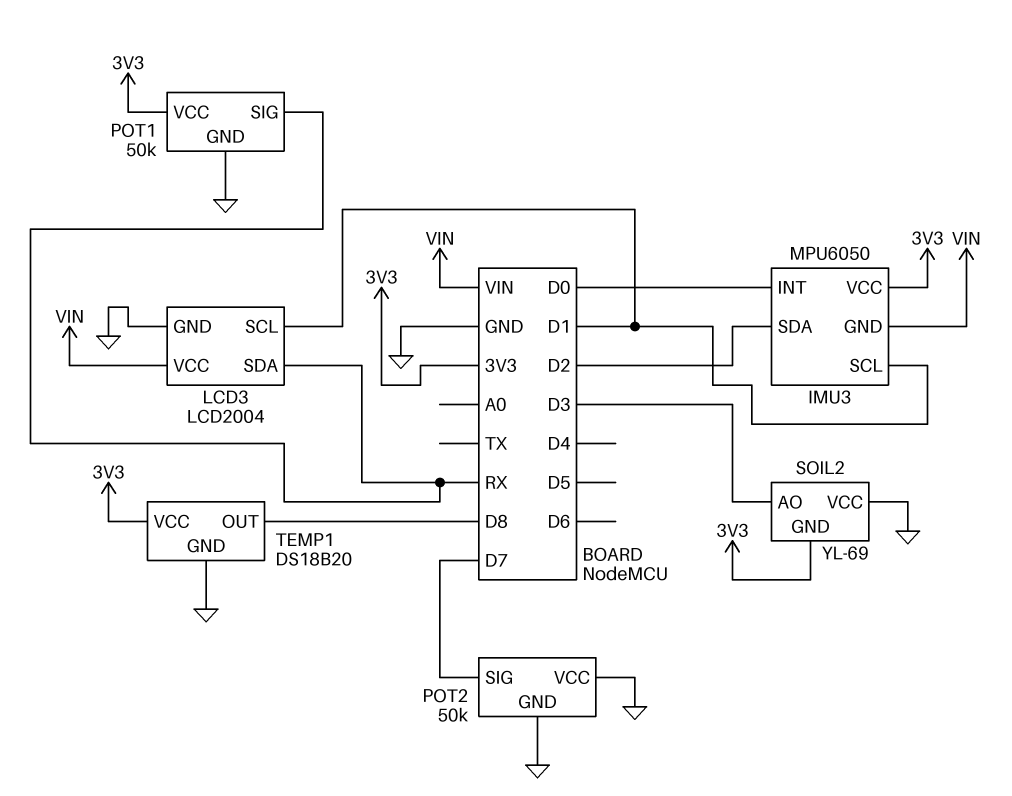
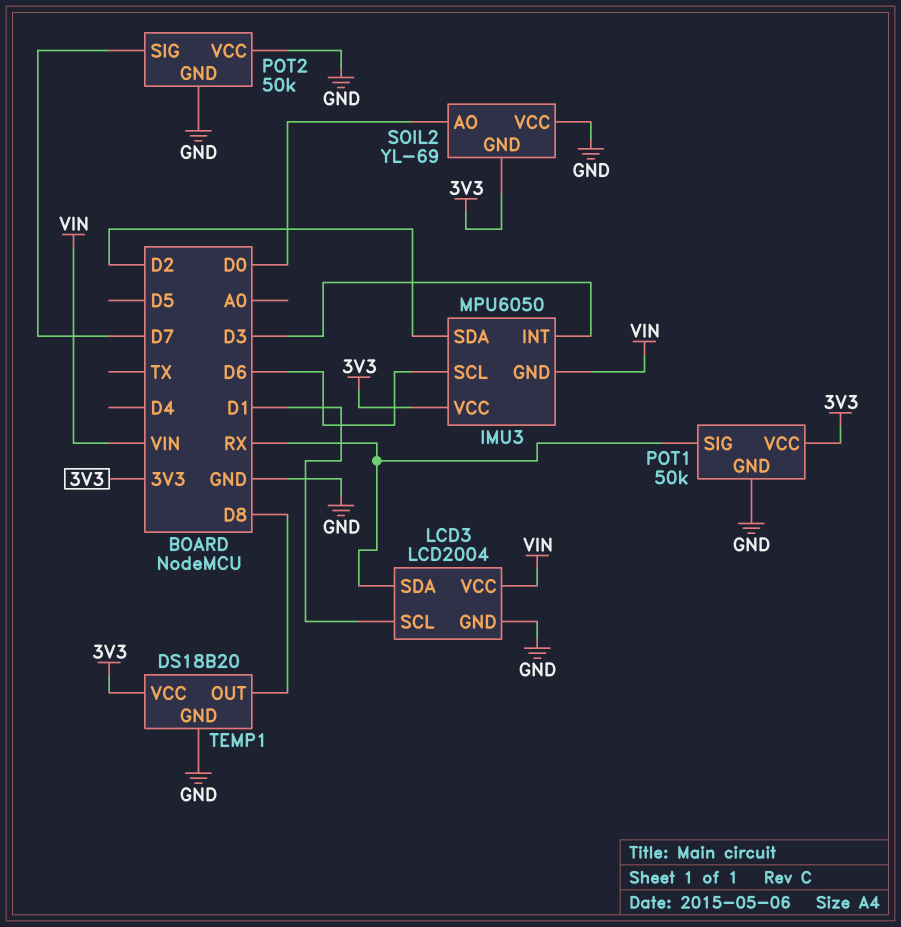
IMU3 pin INT: D0 -> D3
IMU3 pin SCL: D1 -> D6
SOIL2 pin AO: D3 -> D0

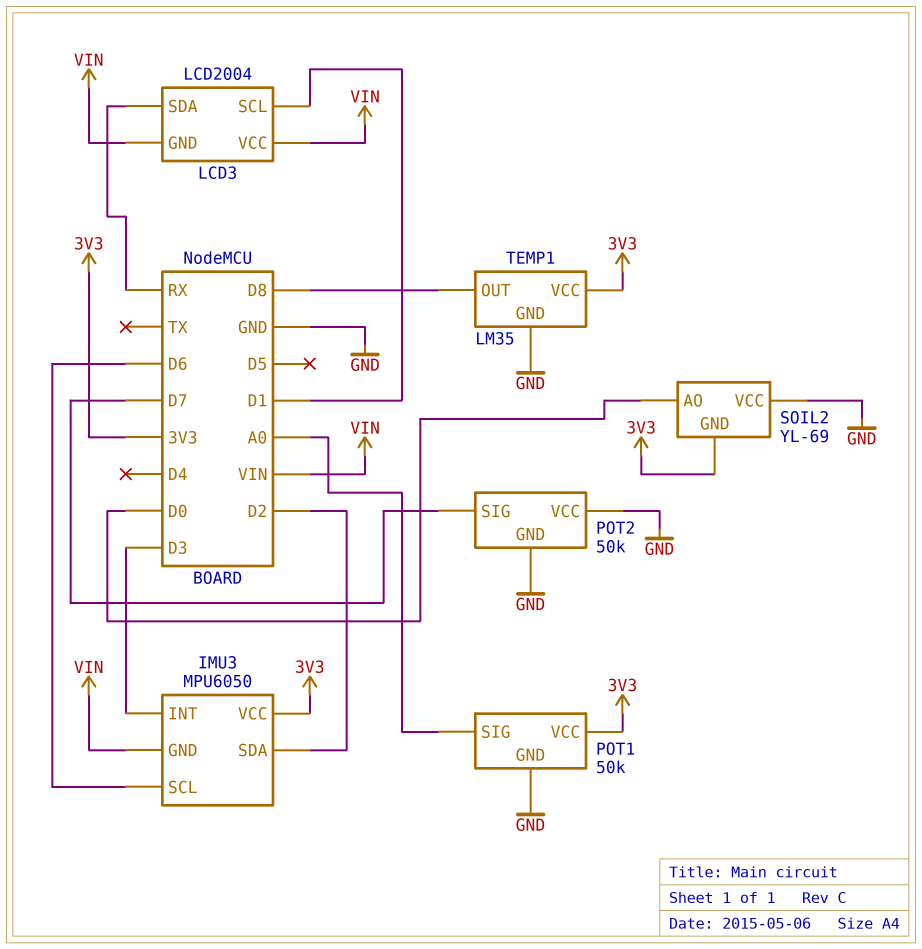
LCD3 pin GND: GND -> VIN
POT1 pin SIG: RX -> A0
TEMP1: DS18B20 -> LM35

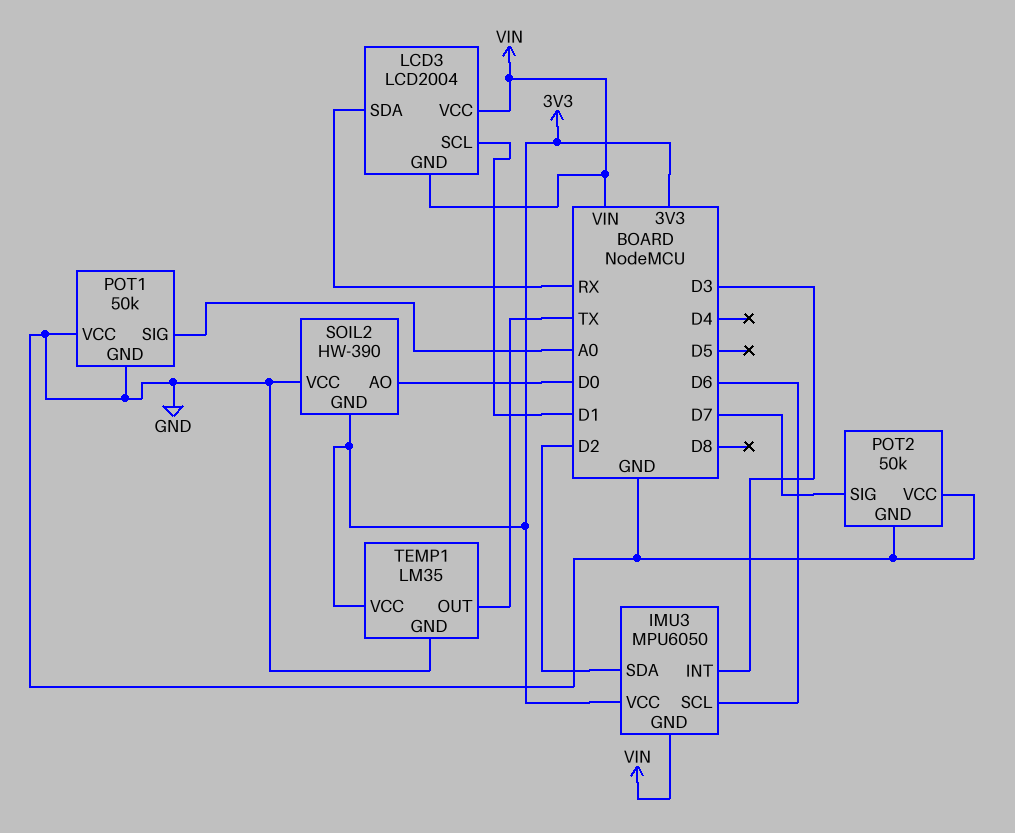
POT1 pin VCC: 3V3 -> GND
SOIL2: YL-69 -> HW-390
TEMP1 pin OUT: D8 -> TX

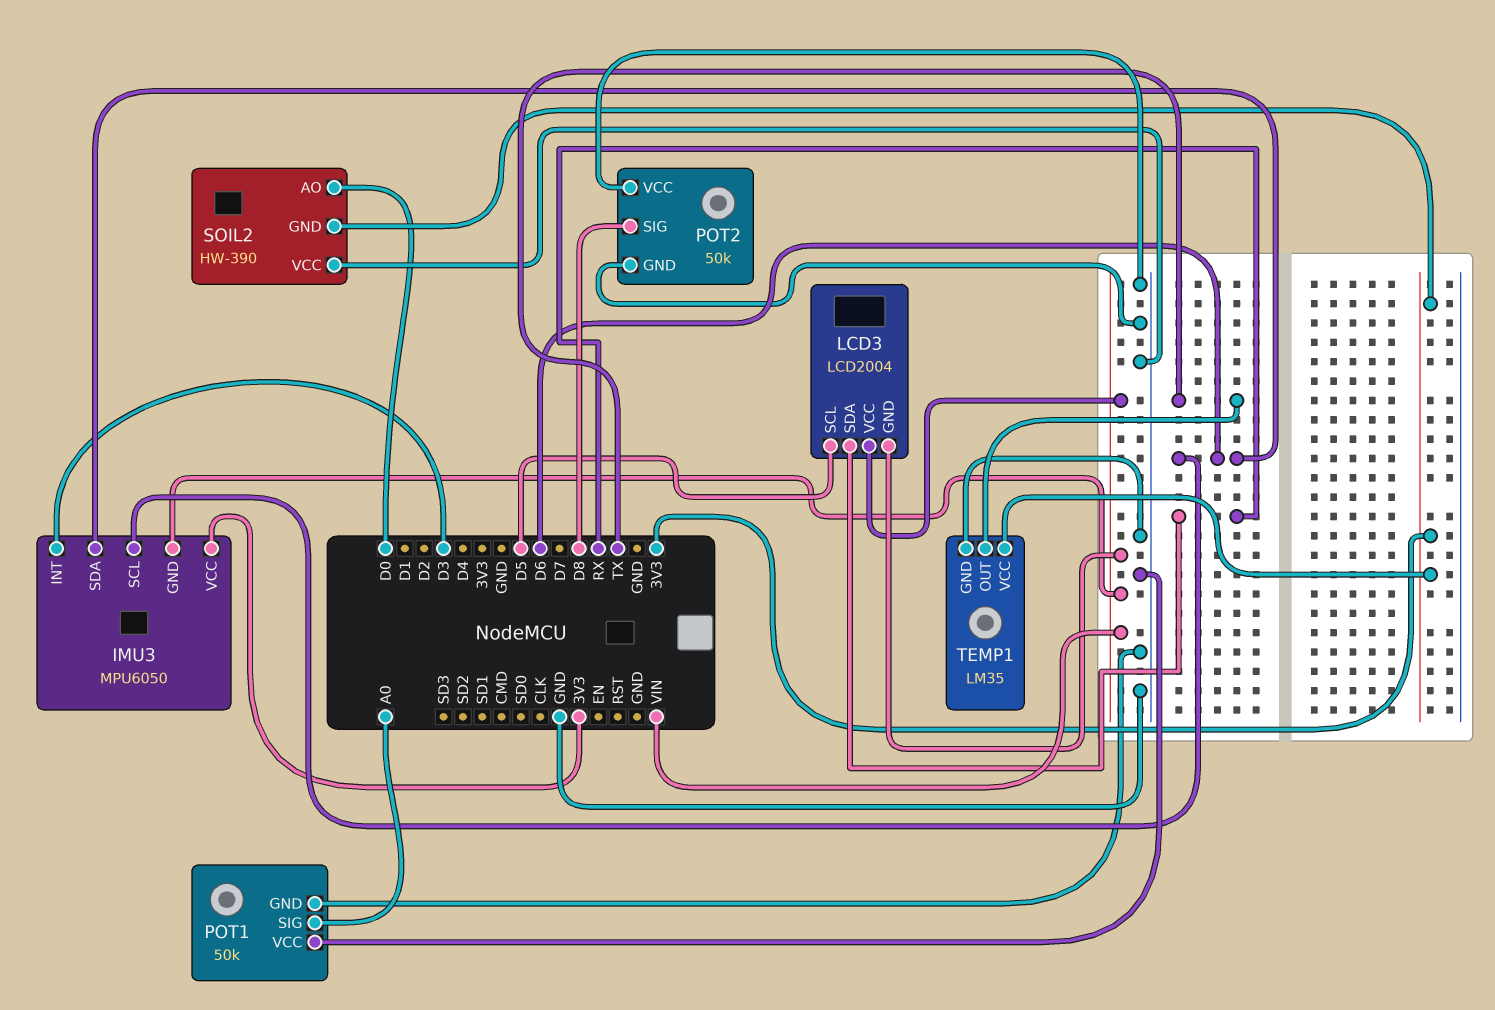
IMU3 pin SDA: D2 -> D6
LCD3 pin SCL: D1 -> D5
POT2 pin SIG: D7 -> D8

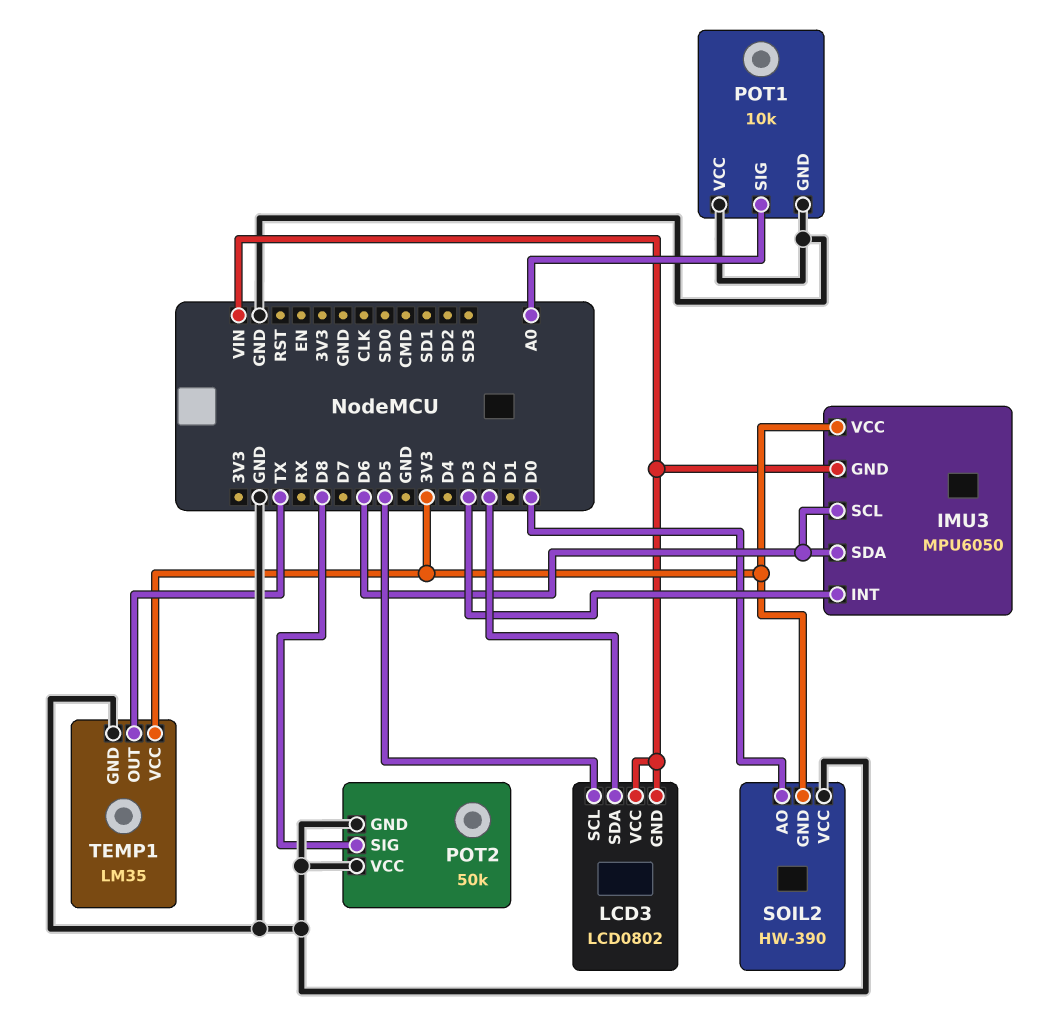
LCD3: LCD2004 -> LCD0802
LCD3 pin SDA: RX -> D2
POT1: 50k -> 10k

